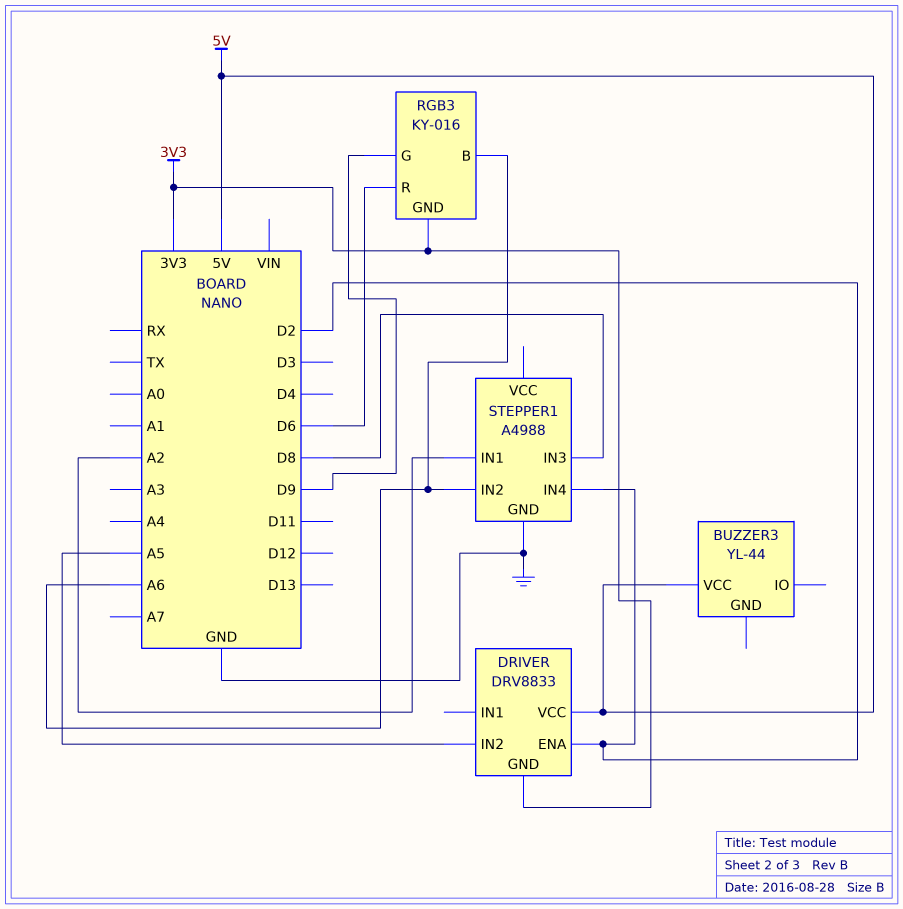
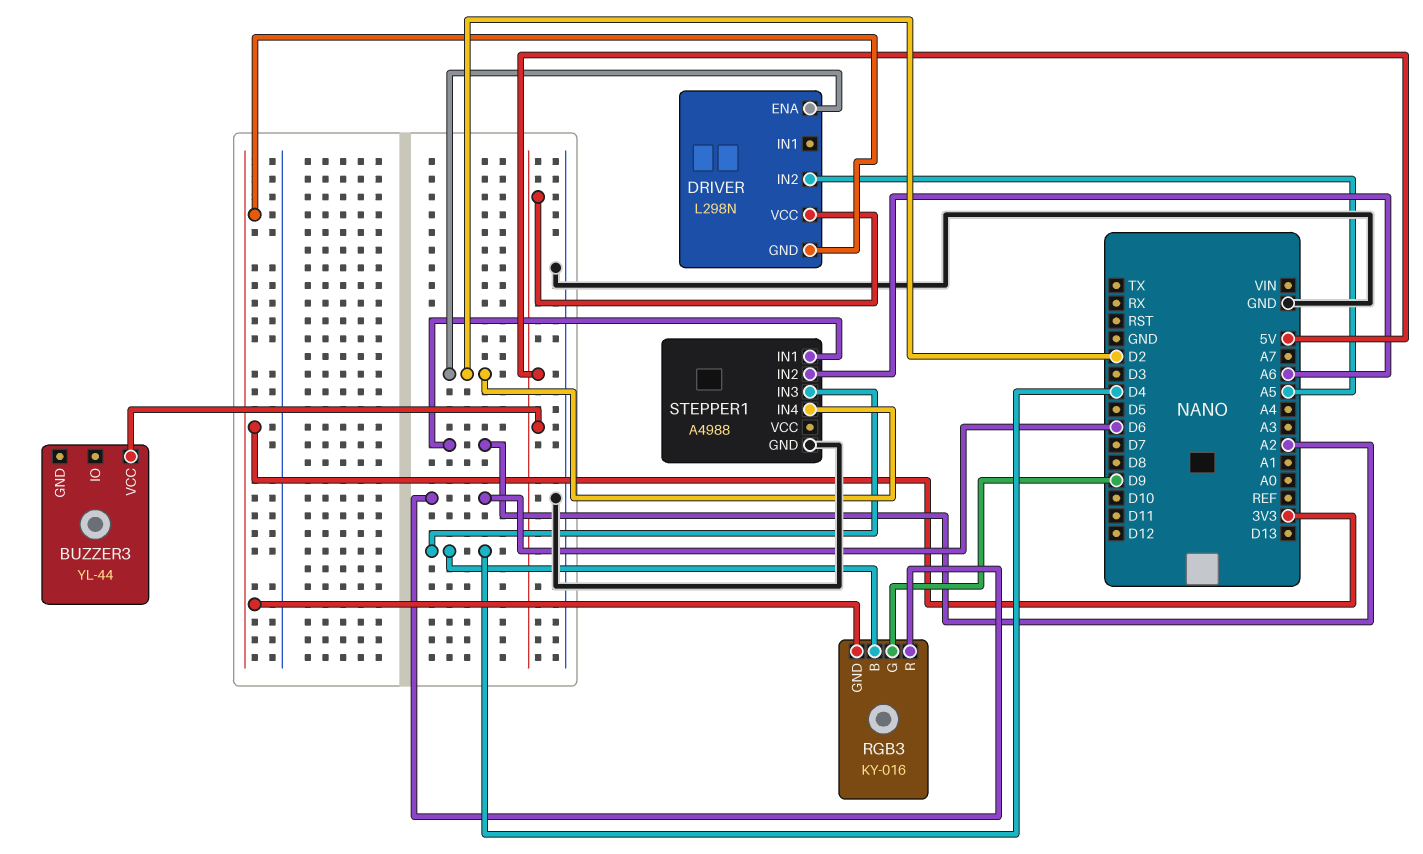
DRIVER: DRV8833 -> L298N
RGB3 pin B: A6 -> D4
STEPPER1 pin IN3: D8 -> D4

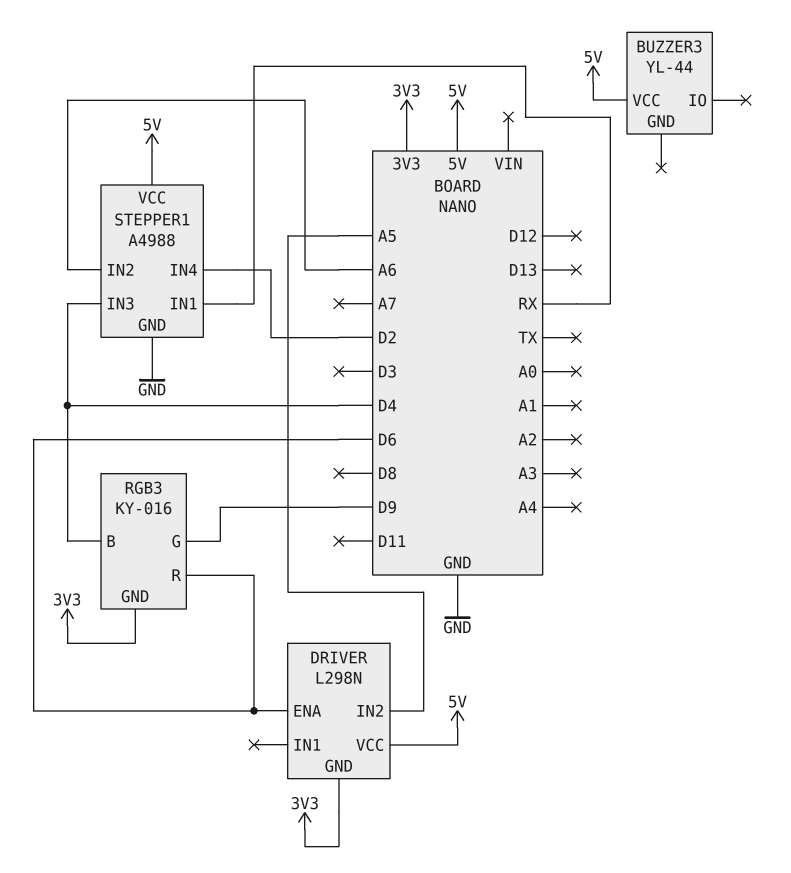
DRIVER pin ENA: D2 -> D6
STEPPER1 pin IN1: A2 -> RX
STEPPER1 pin VCC: none -> 5V

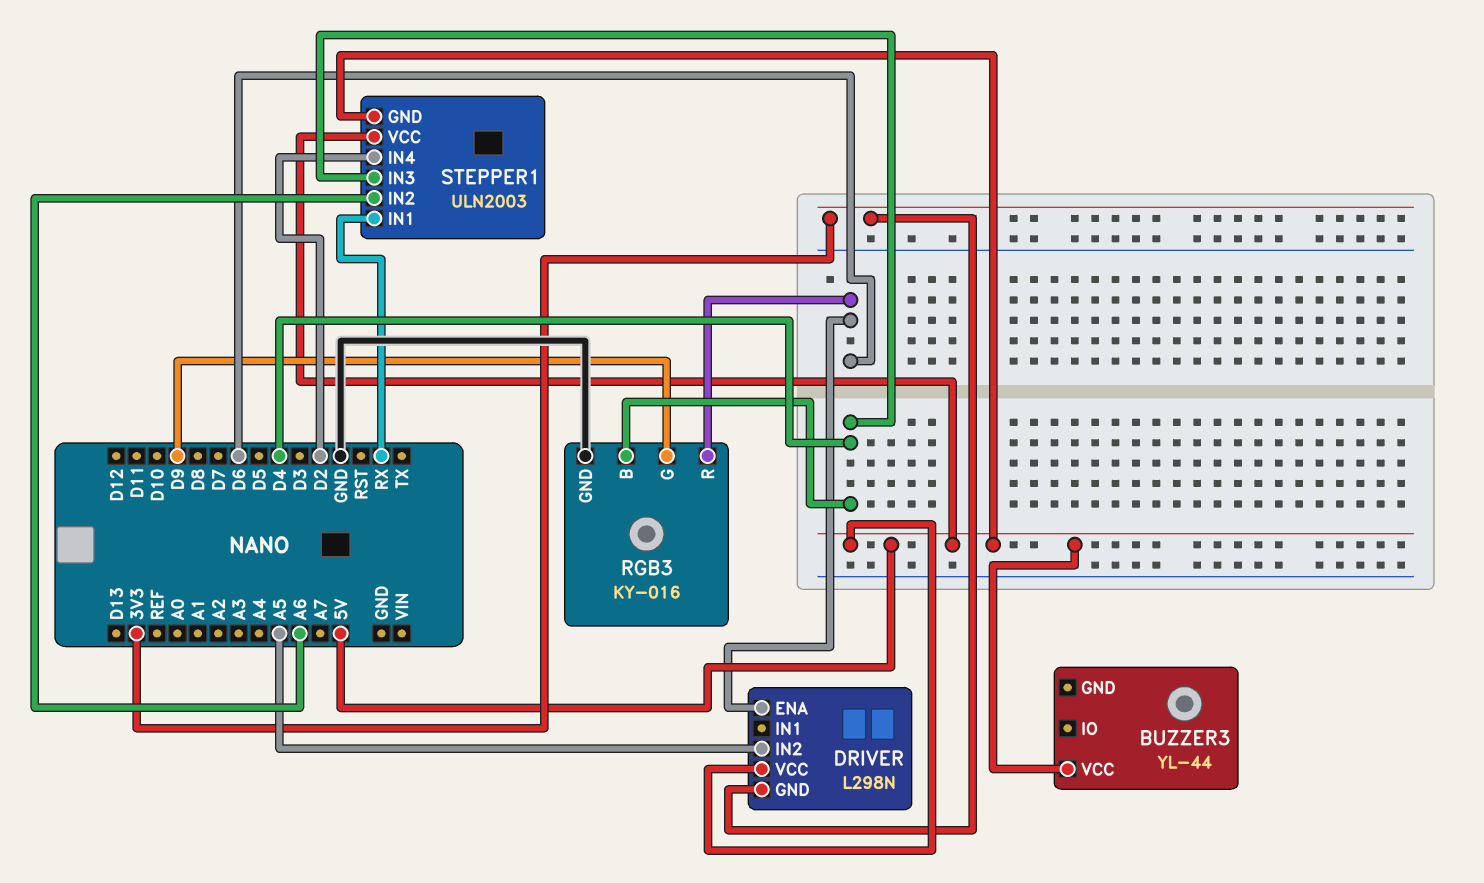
RGB3 pin GND: 3V3 -> GND
STEPPER1: A4988 -> ULN2003
STEPPER1 pin GND: GND -> 5V

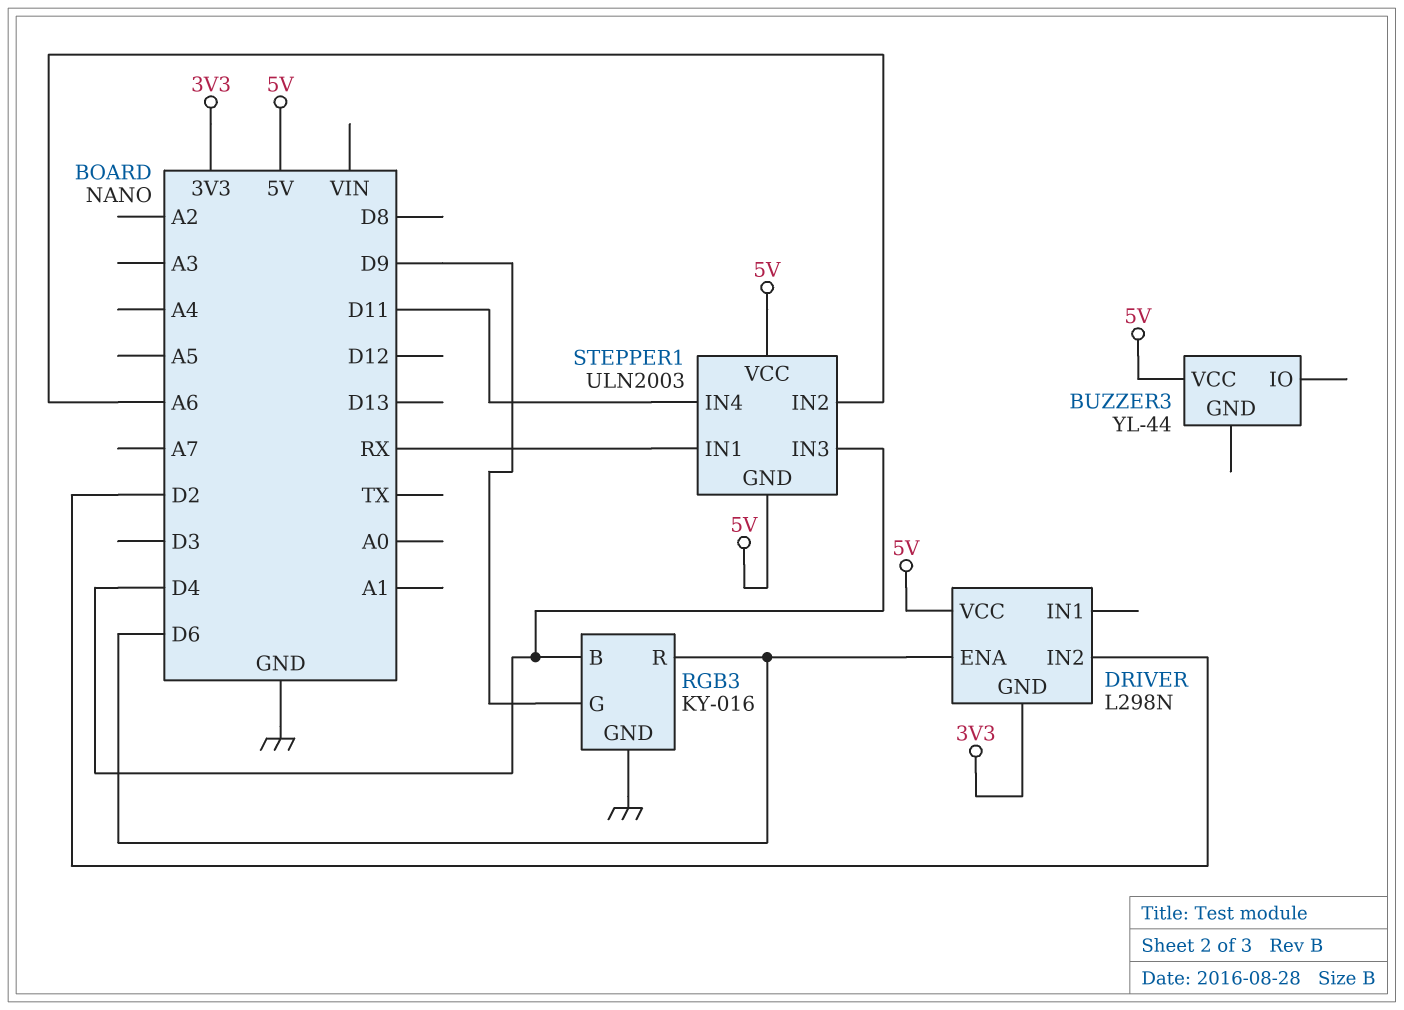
DRIVER pin IN2: A5 -> D2
STEPPER1 pin IN4: D2 -> D11

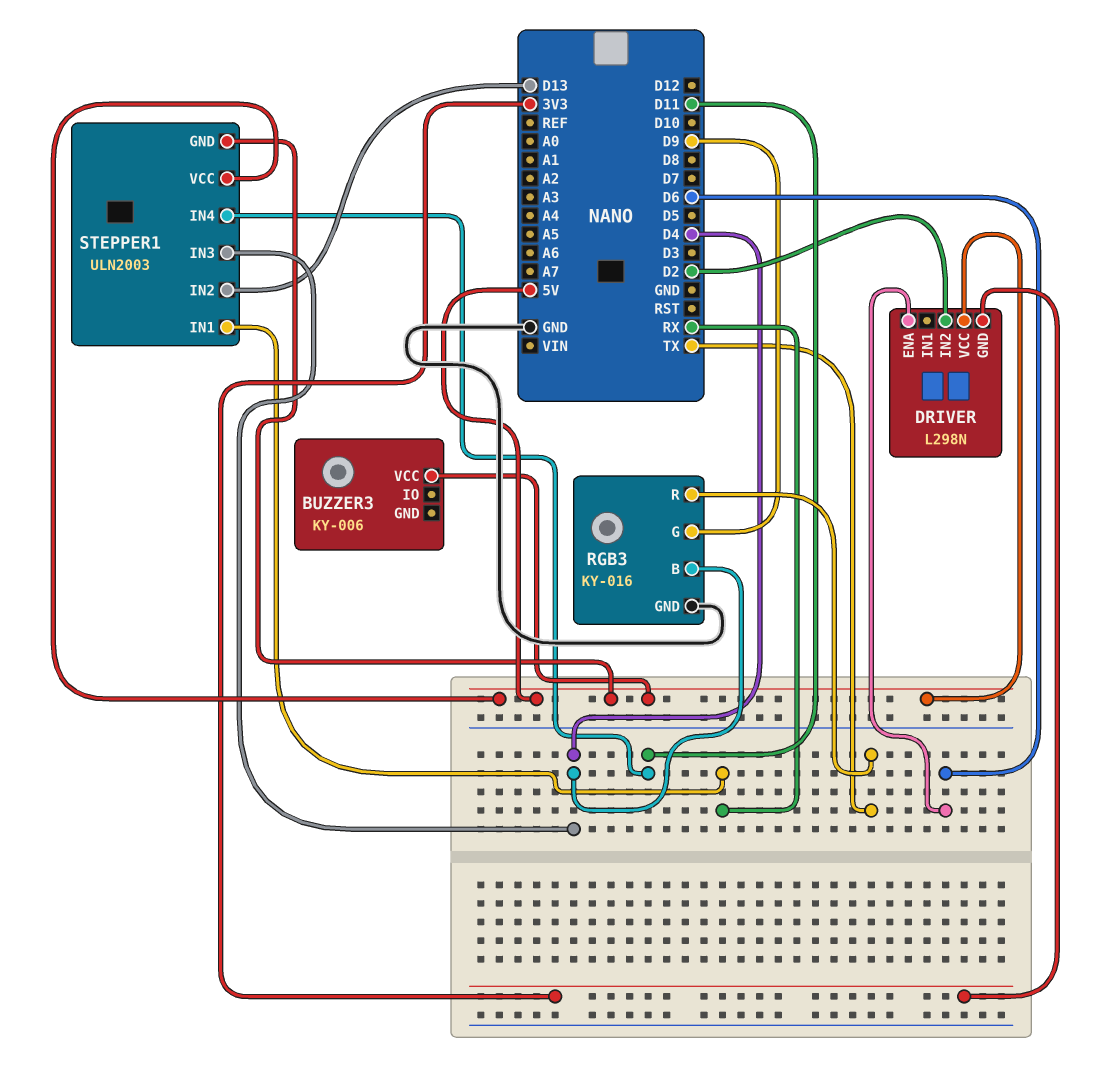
BUZZER3: YL-44 -> KY-006
RGB3 pin R: D6 -> TX
STEPPER1 pin IN2: A6 -> D13

